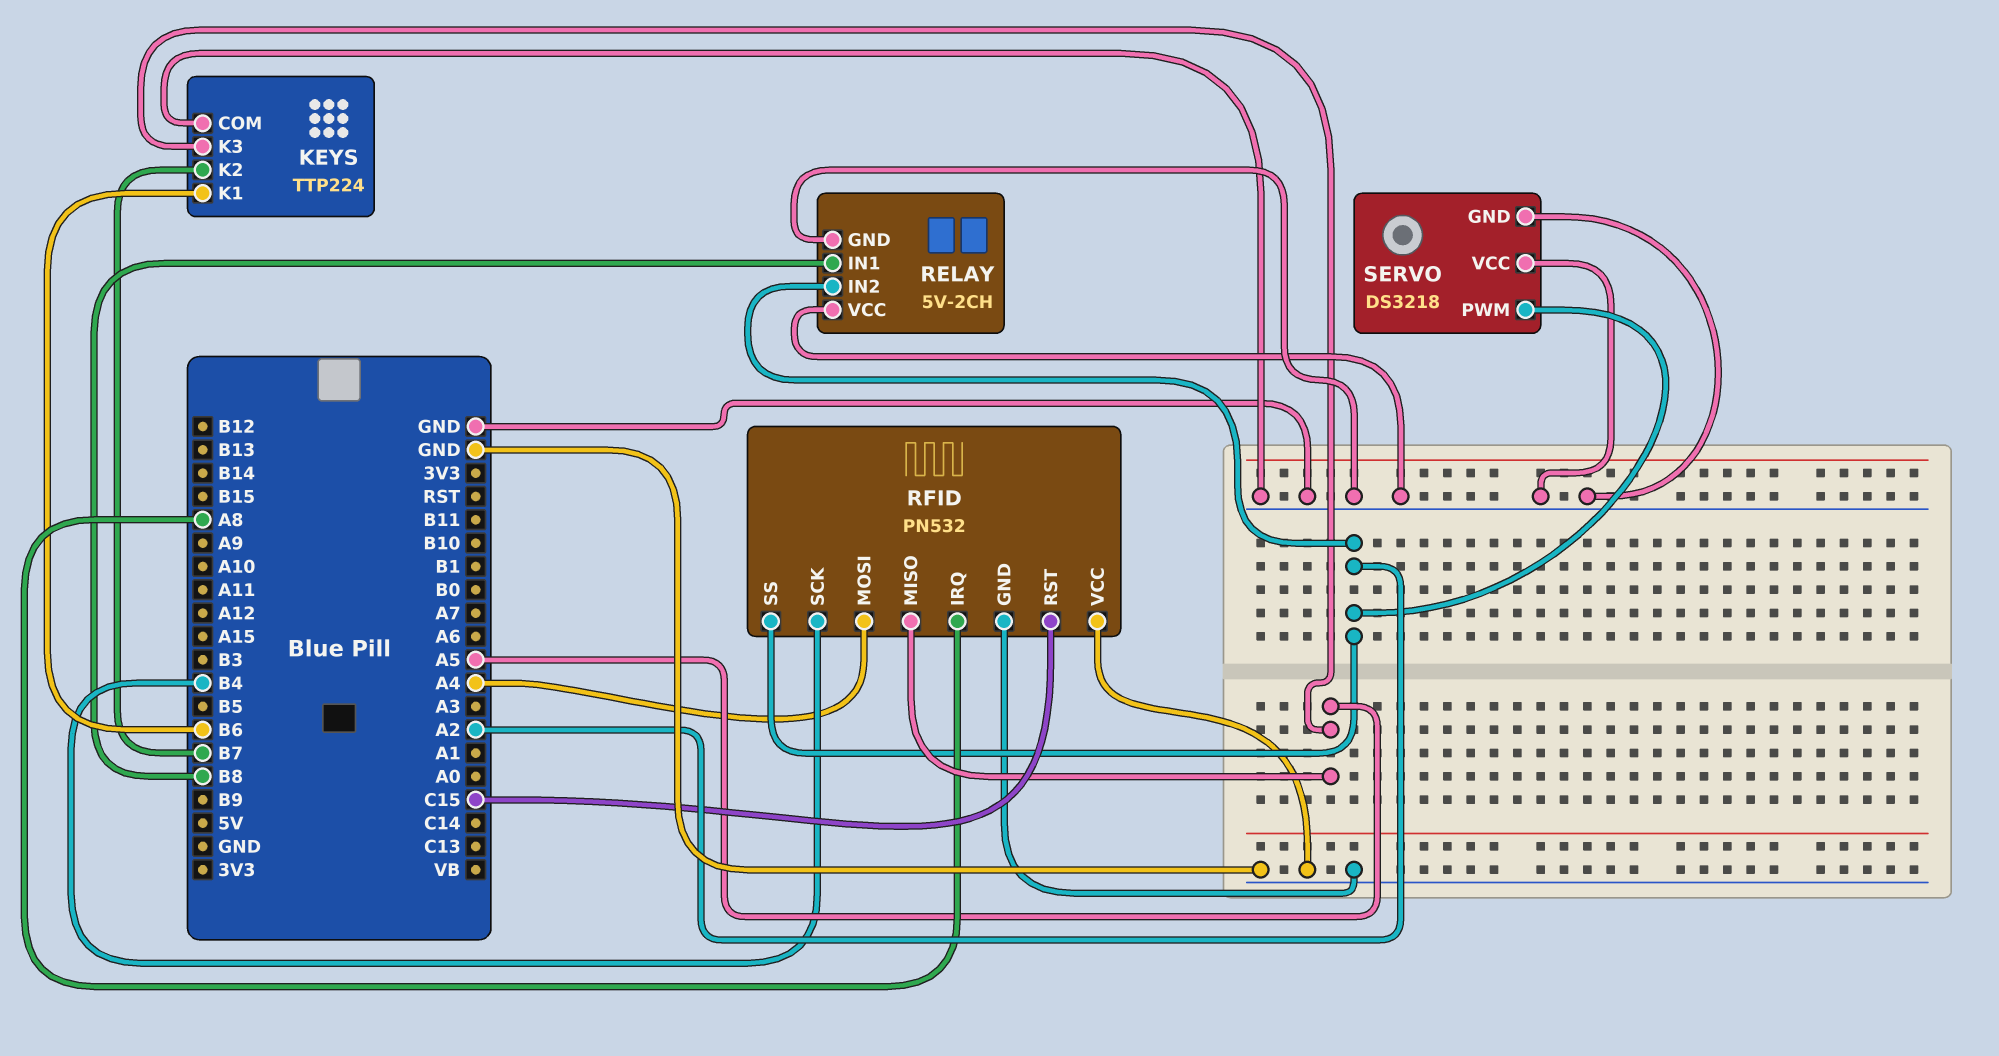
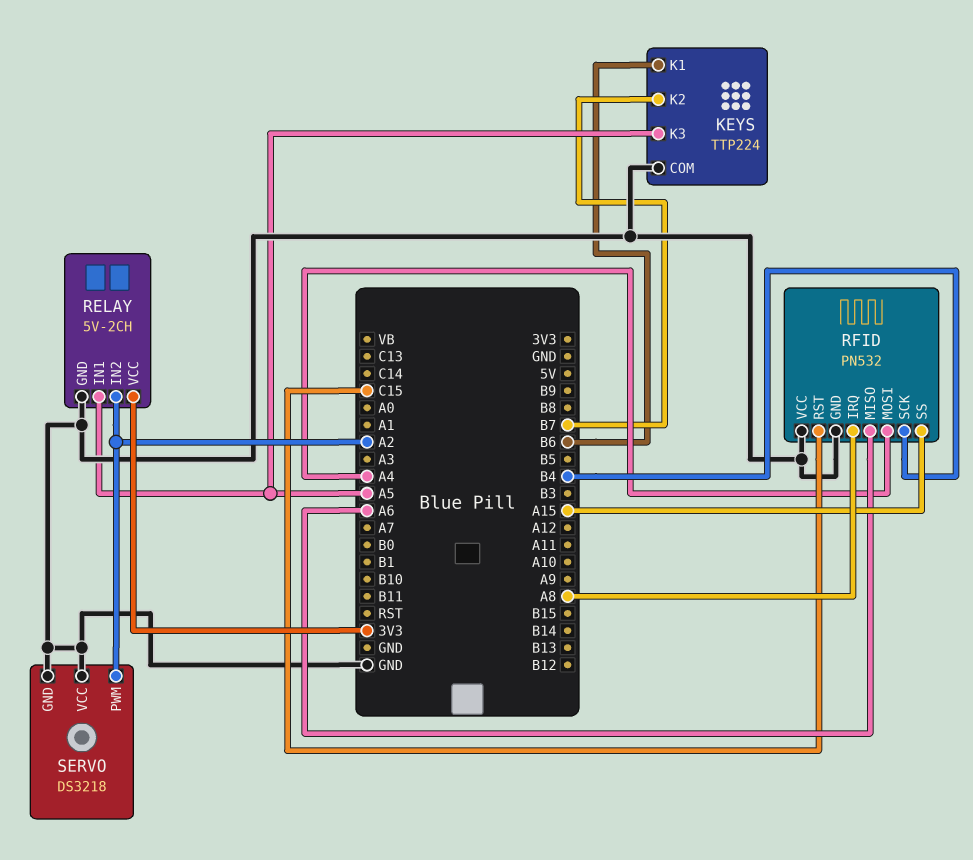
RELAY pin IN1: B8 -> A5
RELAY pin VCC: GND -> 3V3
RFID pin MISO: A5 -> A6
RFID pin SS: A2 -> A15

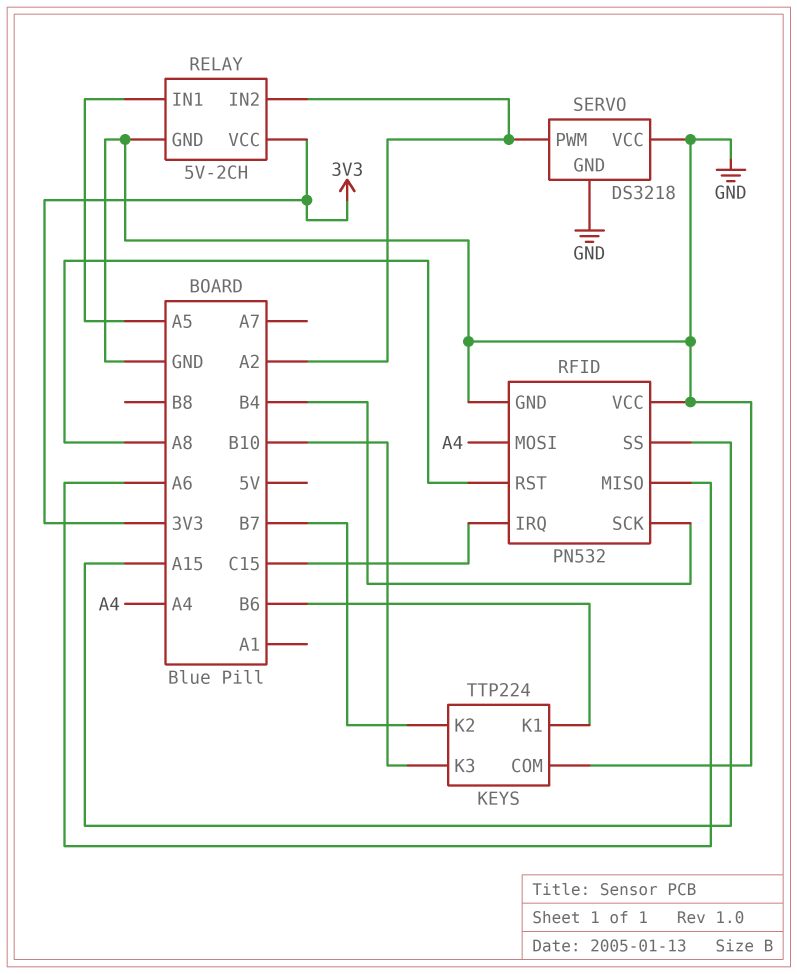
KEYS pin K3: A5 -> B10
RFID pin IRQ: A8 -> C15
RFID pin RST: C15 -> A8

